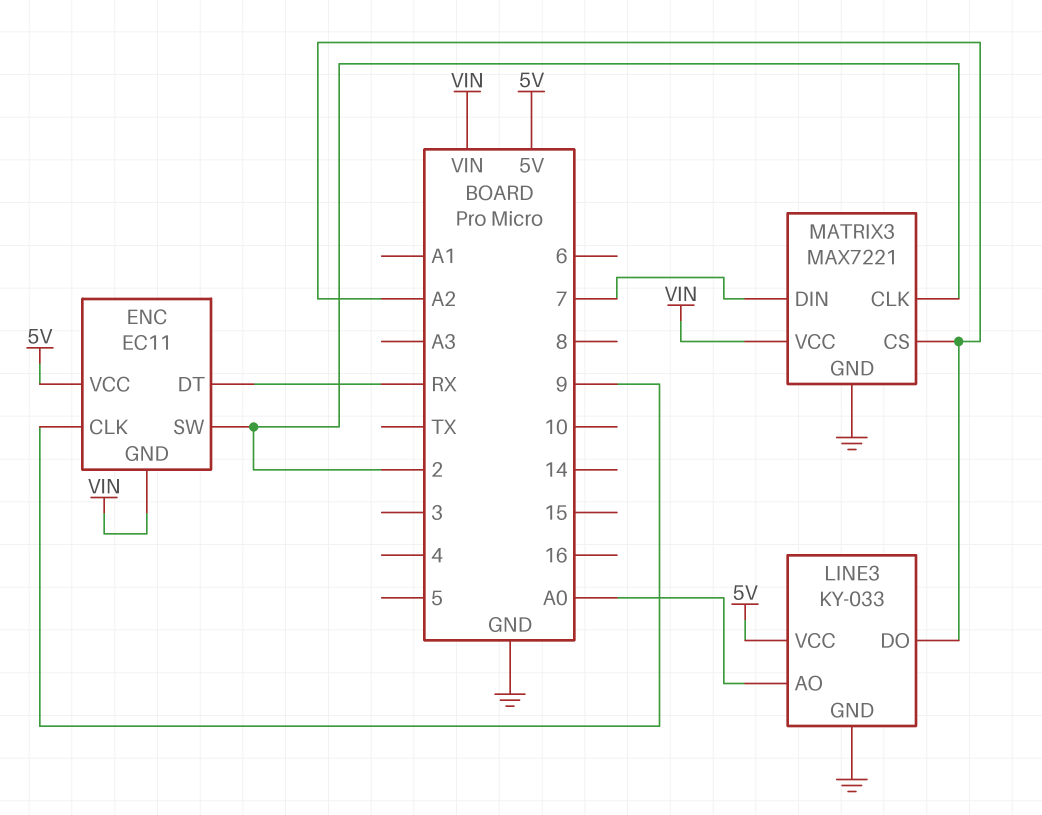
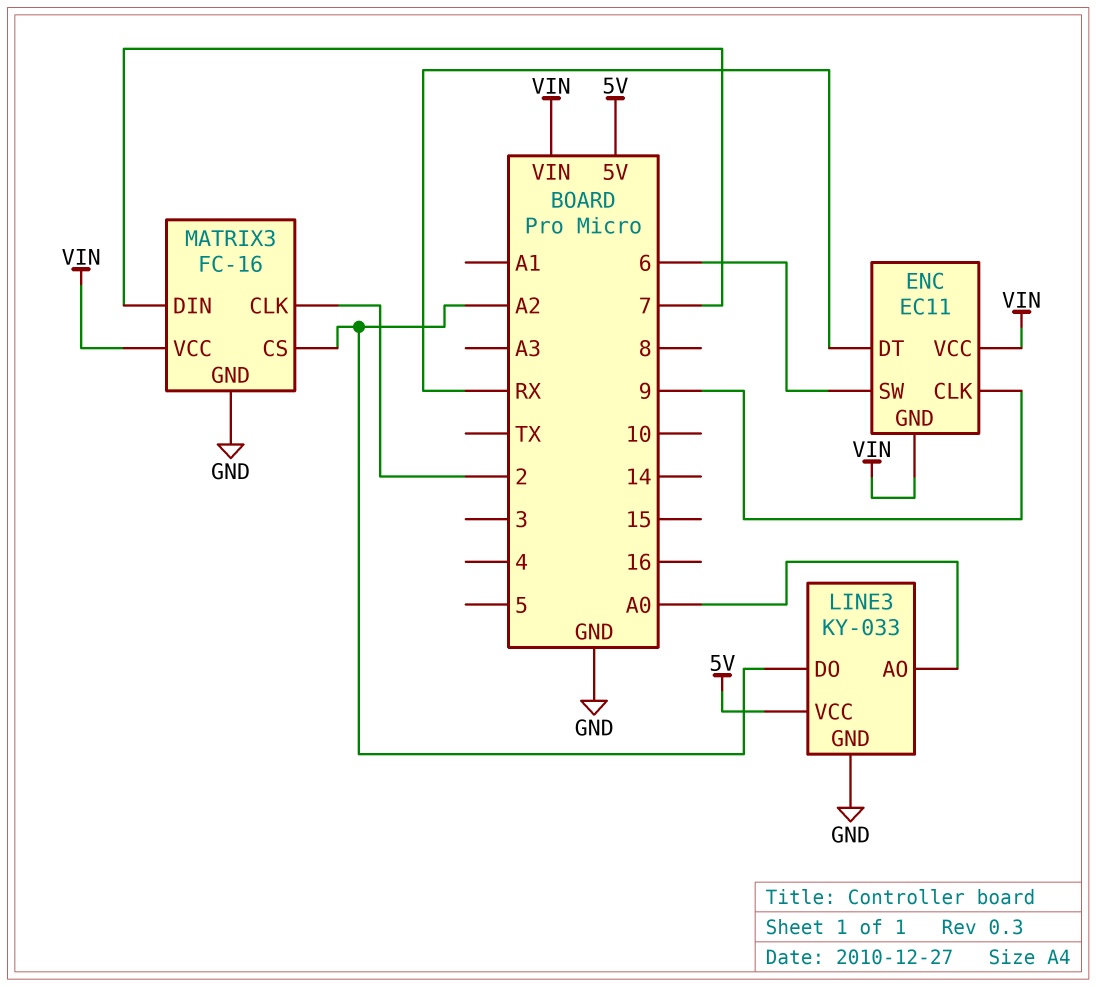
ENC pin SW: 2 -> 6
ENC pin VCC: 5V -> VIN
MATRIX3: MAX7221 -> FC-16

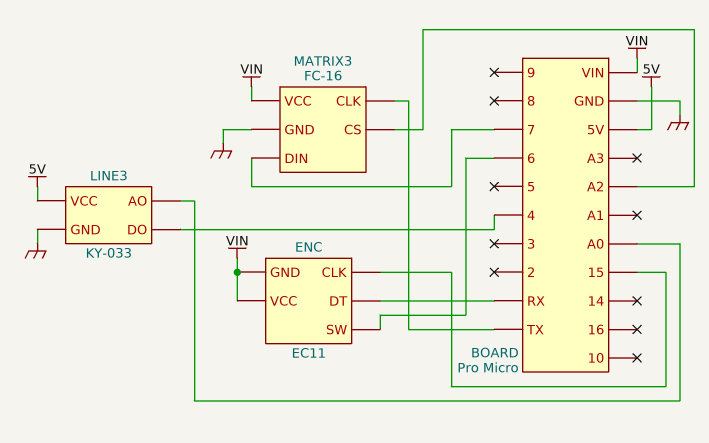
ENC pin CLK: 9 -> 15
LINE3 pin DO: A2 -> 4
MATRIX3 pin CLK: 2 -> TX

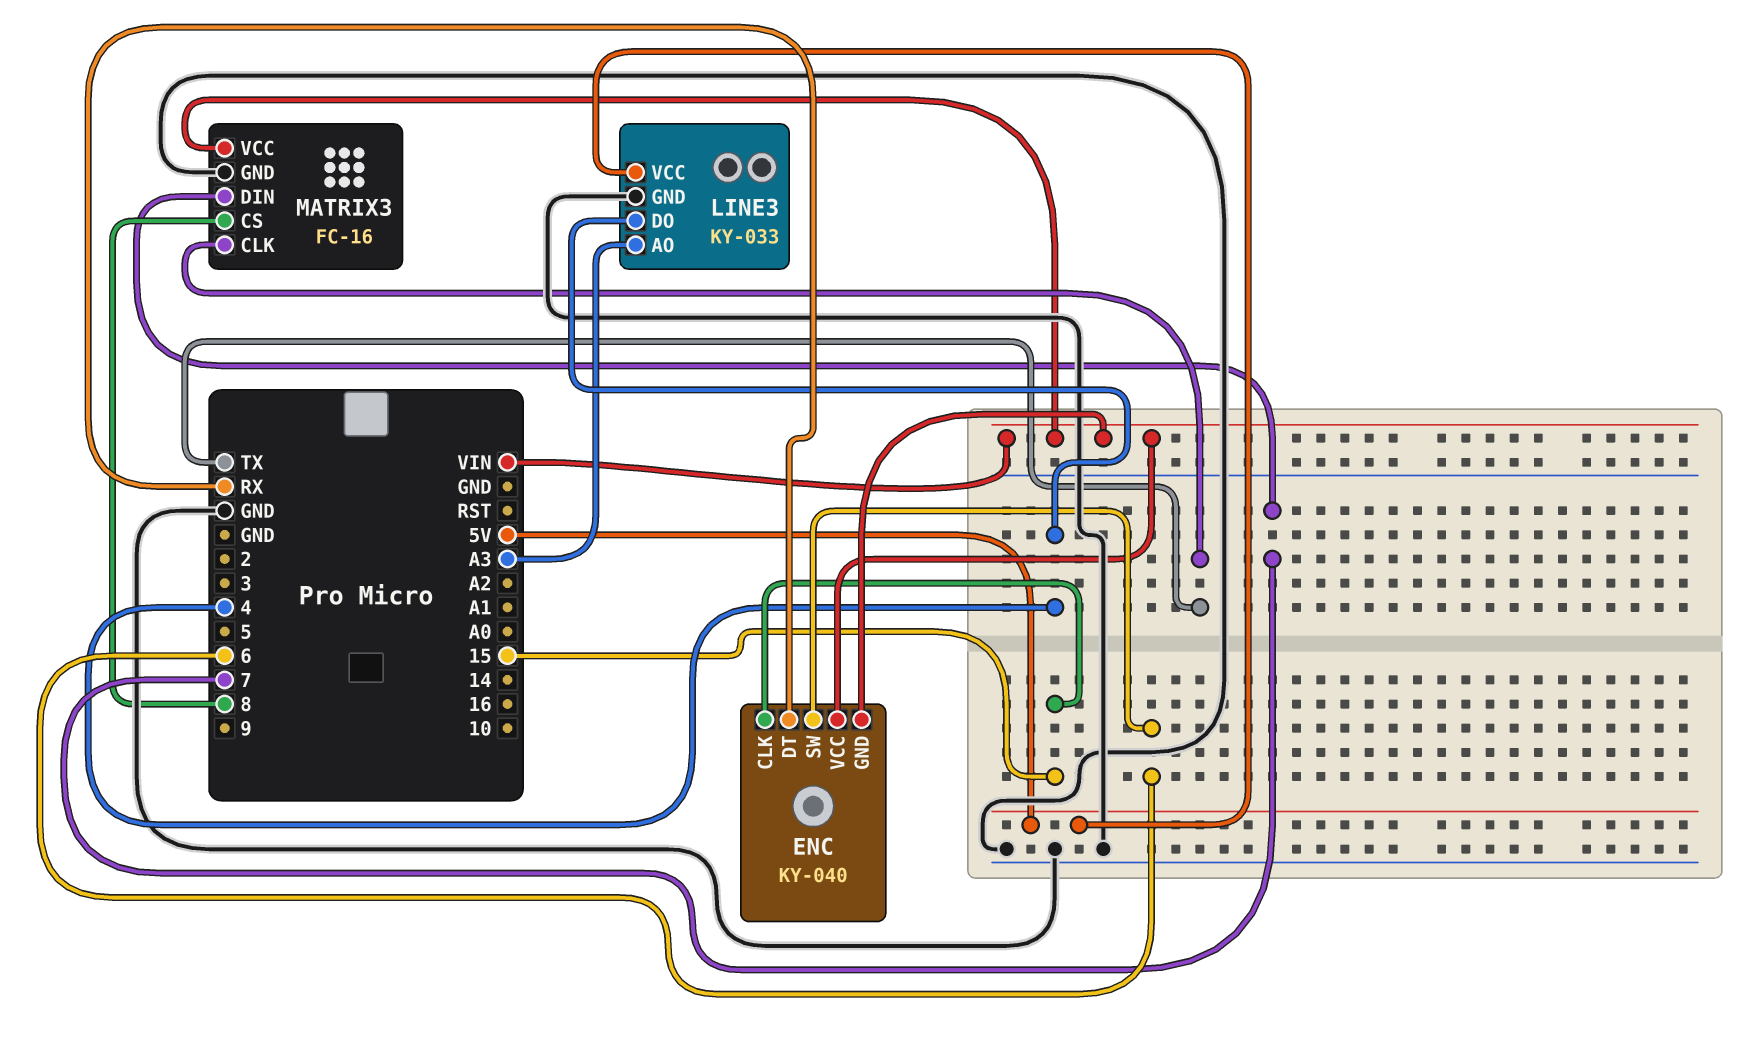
ENC: EC11 -> KY-040
LINE3 pin AO: A0 -> A3
MATRIX3 pin CS: A2 -> 8

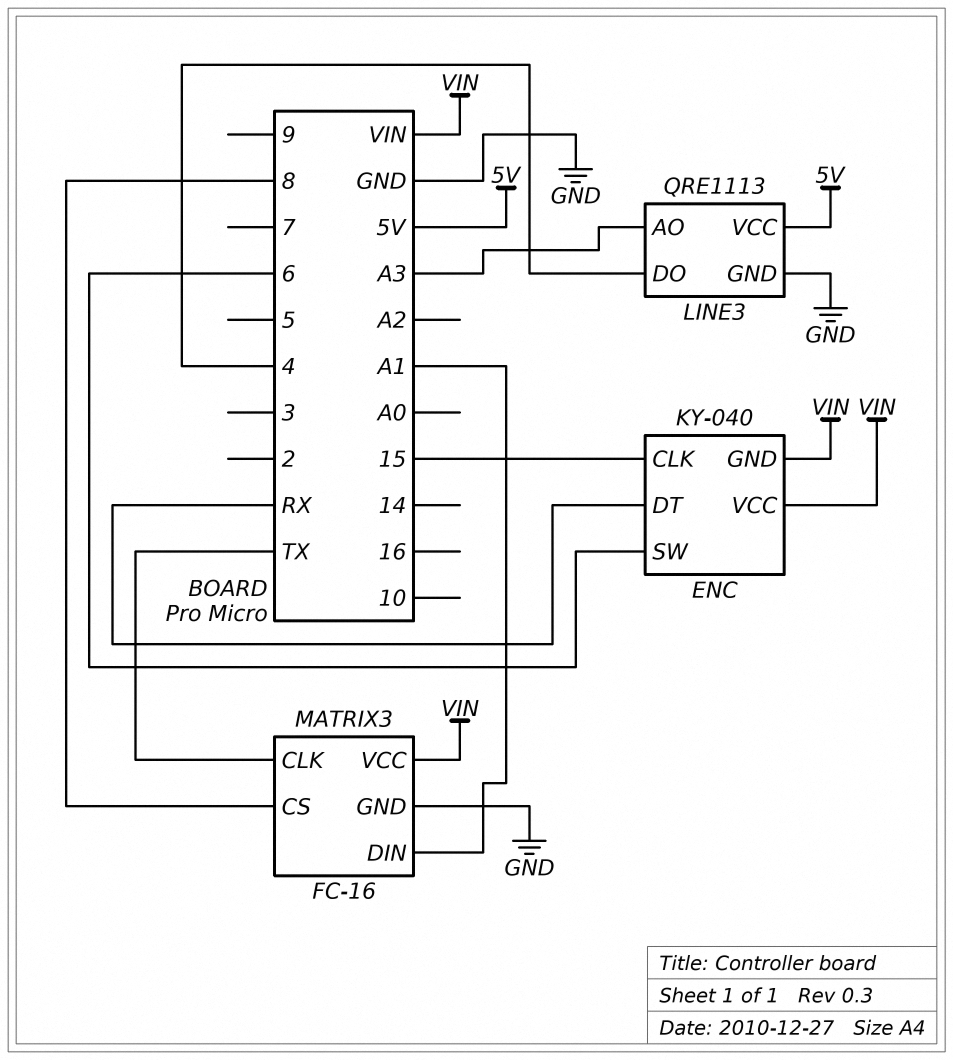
LINE3: KY-033 -> QRE1113
MATRIX3 pin DIN: 7 -> A1

